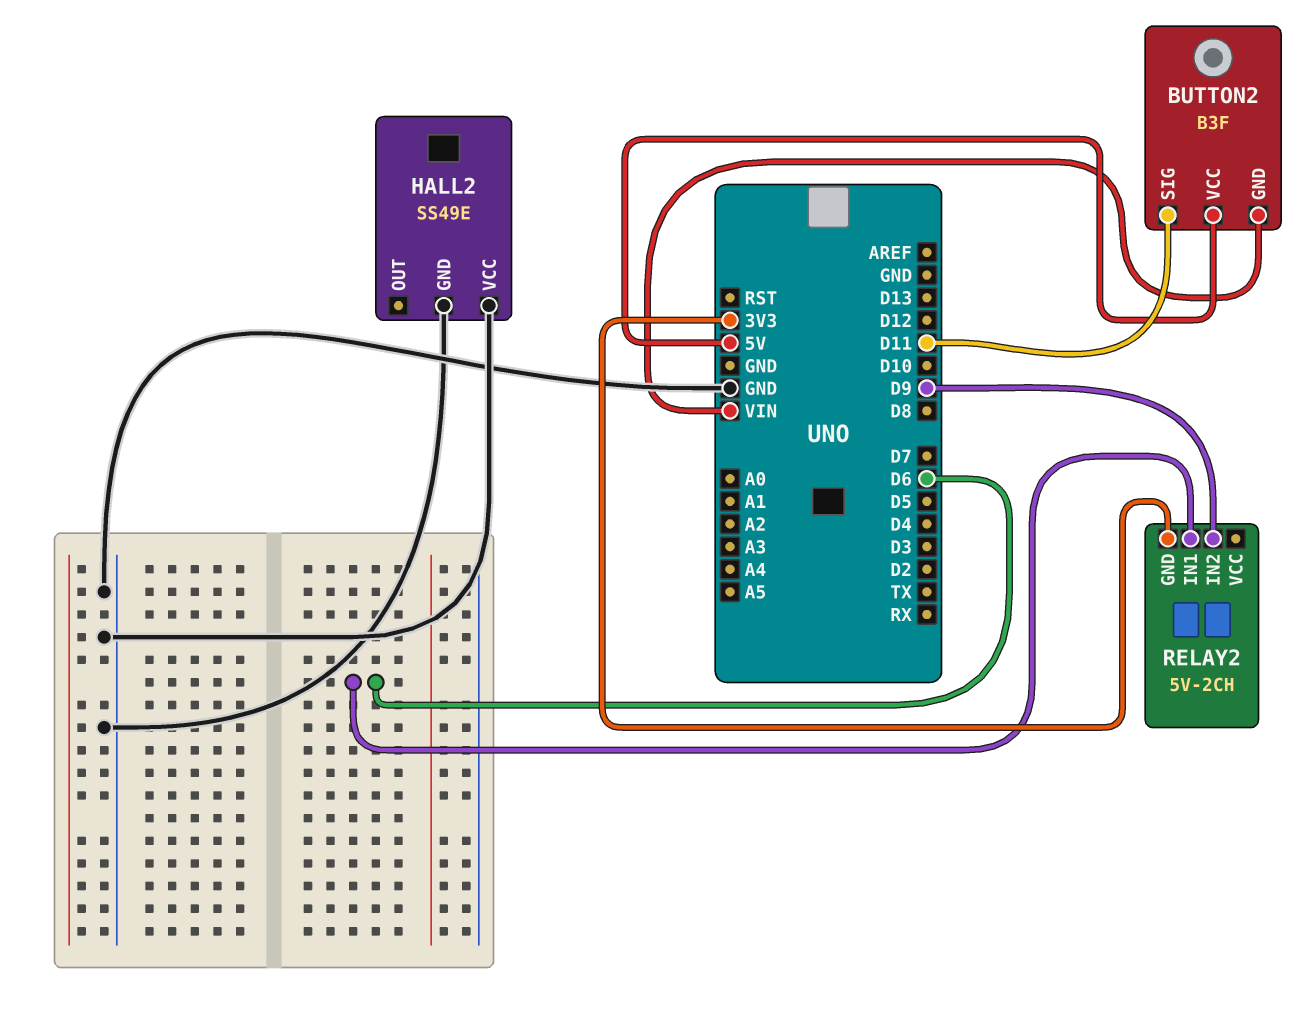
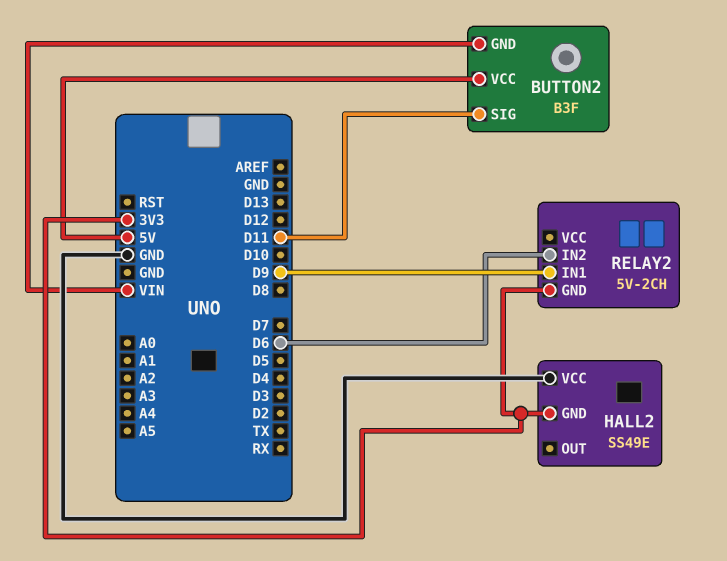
HALL2 pin GND: GND -> 3V3
RELAY2 pin IN1: D6 -> D9
RELAY2 pin IN2: D9 -> D6

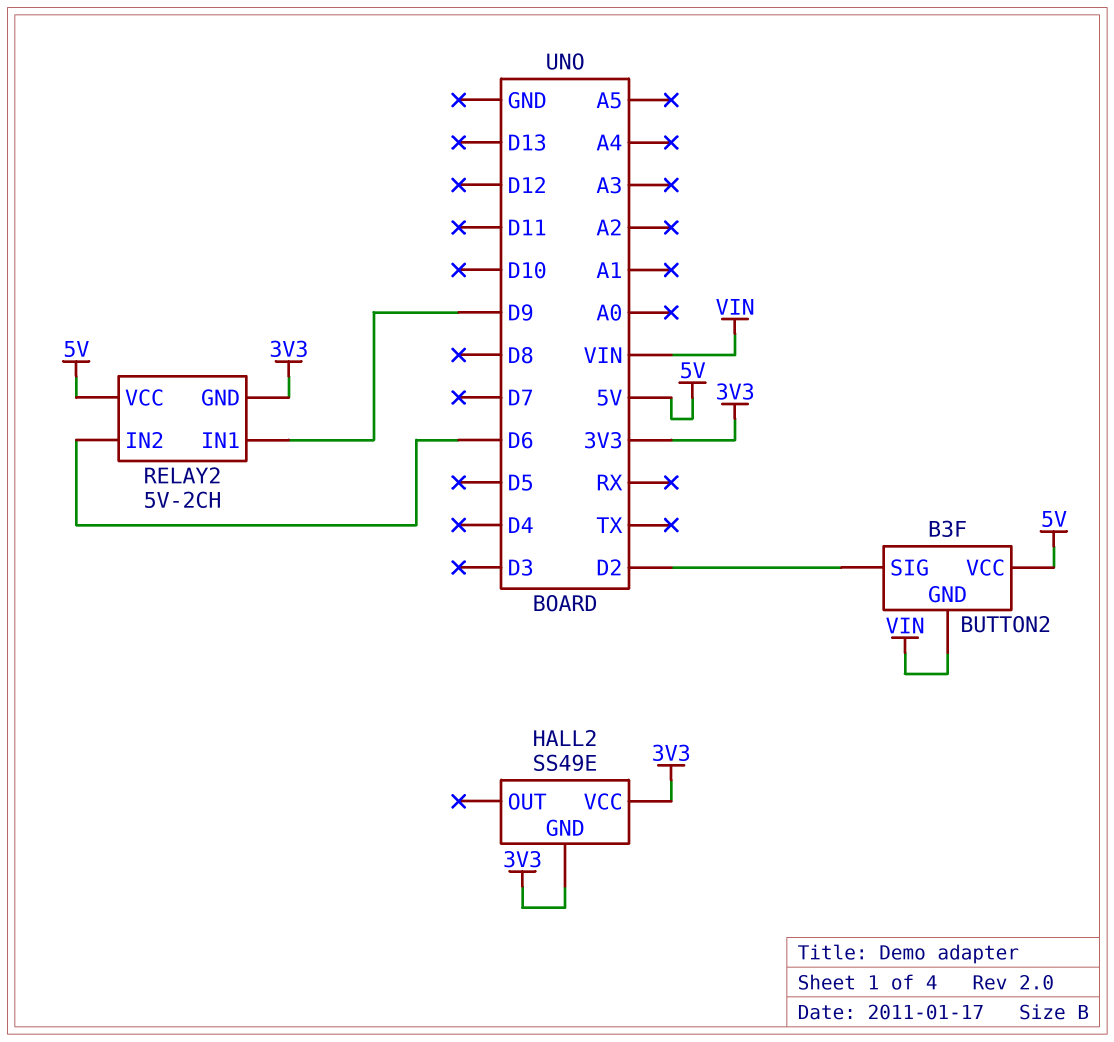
BUTTON2 pin SIG: D11 -> D2
HALL2 pin VCC: GND -> 3V3
RELAY2 pin VCC: none -> 5V

